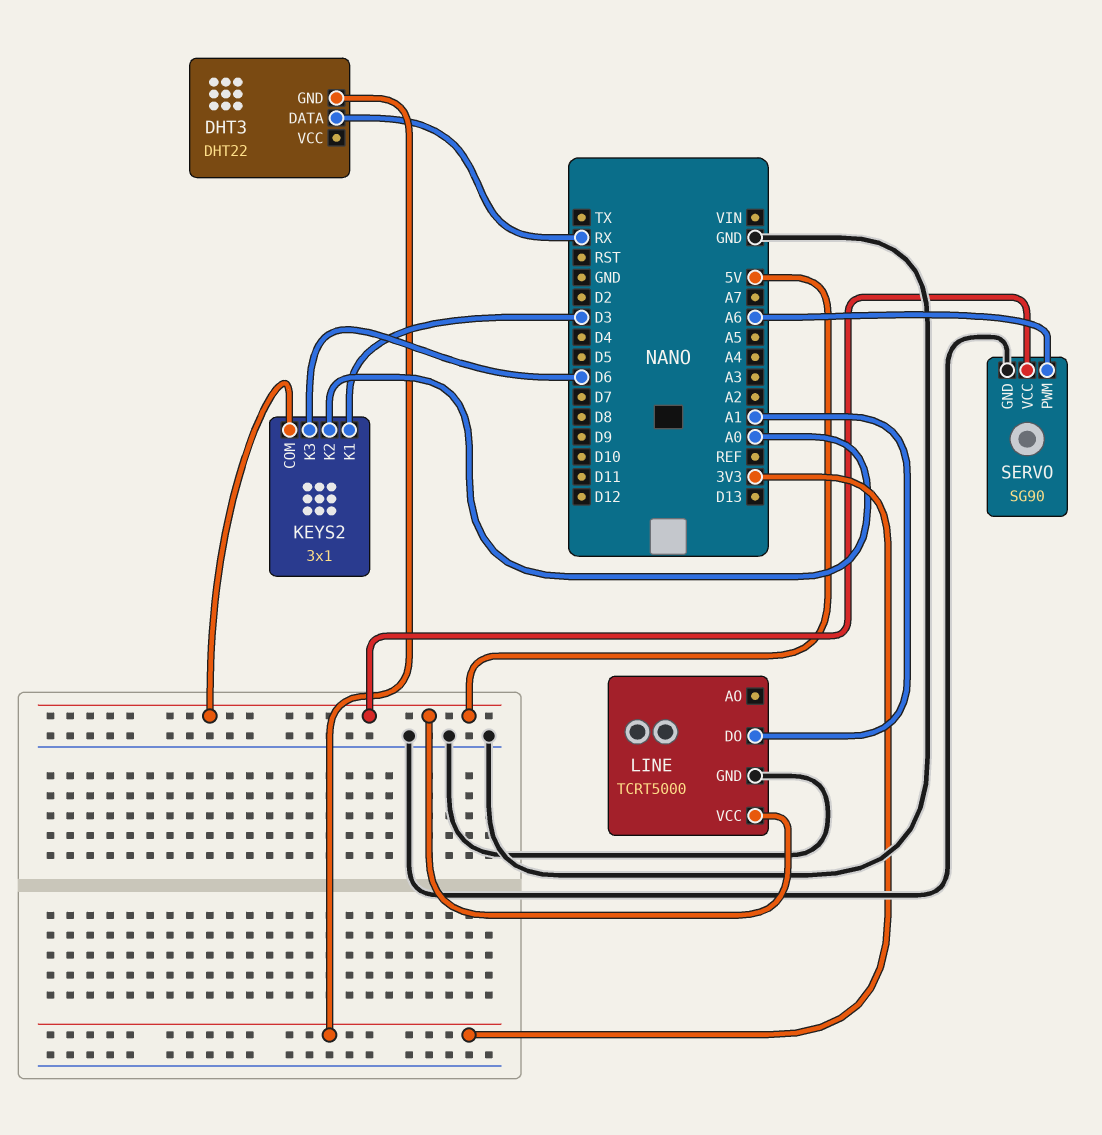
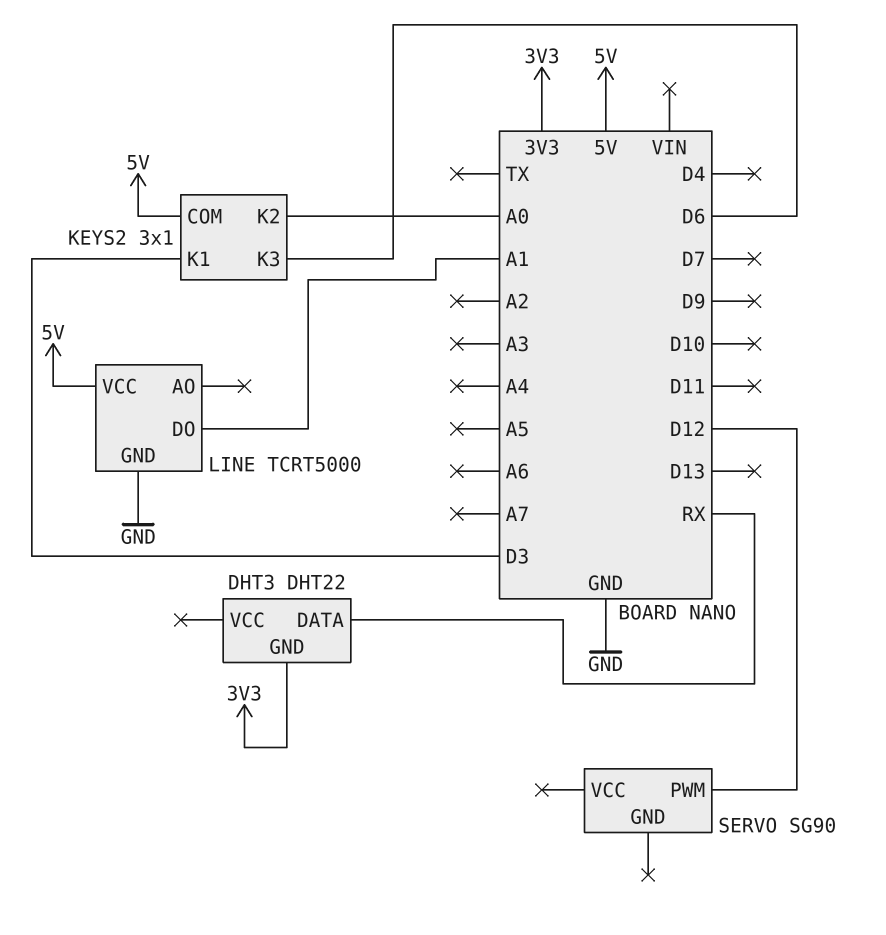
SERVO pin GND: GND -> none
SERVO pin PWM: A6 -> D12
SERVO pin VCC: 5V -> none

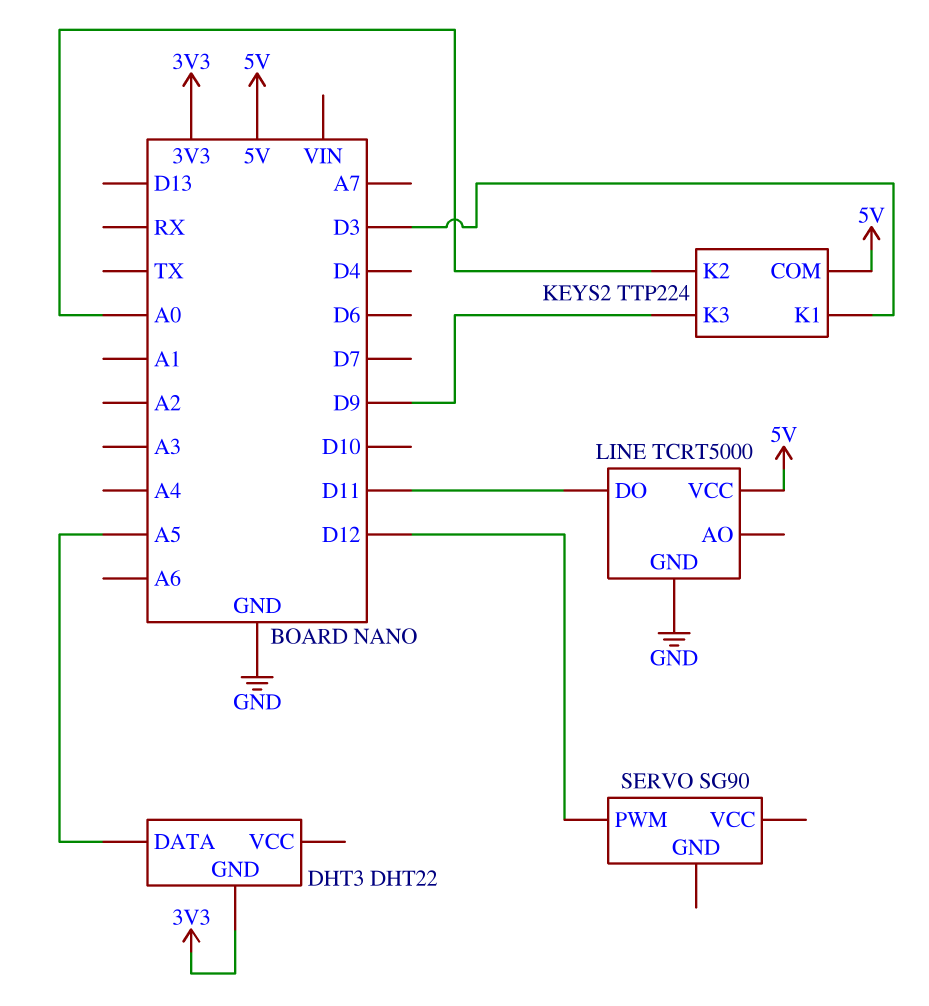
DHT3 pin DATA: RX -> A5
KEYS2: 3x1 -> TTP224
KEYS2 pin K3: D6 -> D9
LINE pin DO: A1 -> D11

